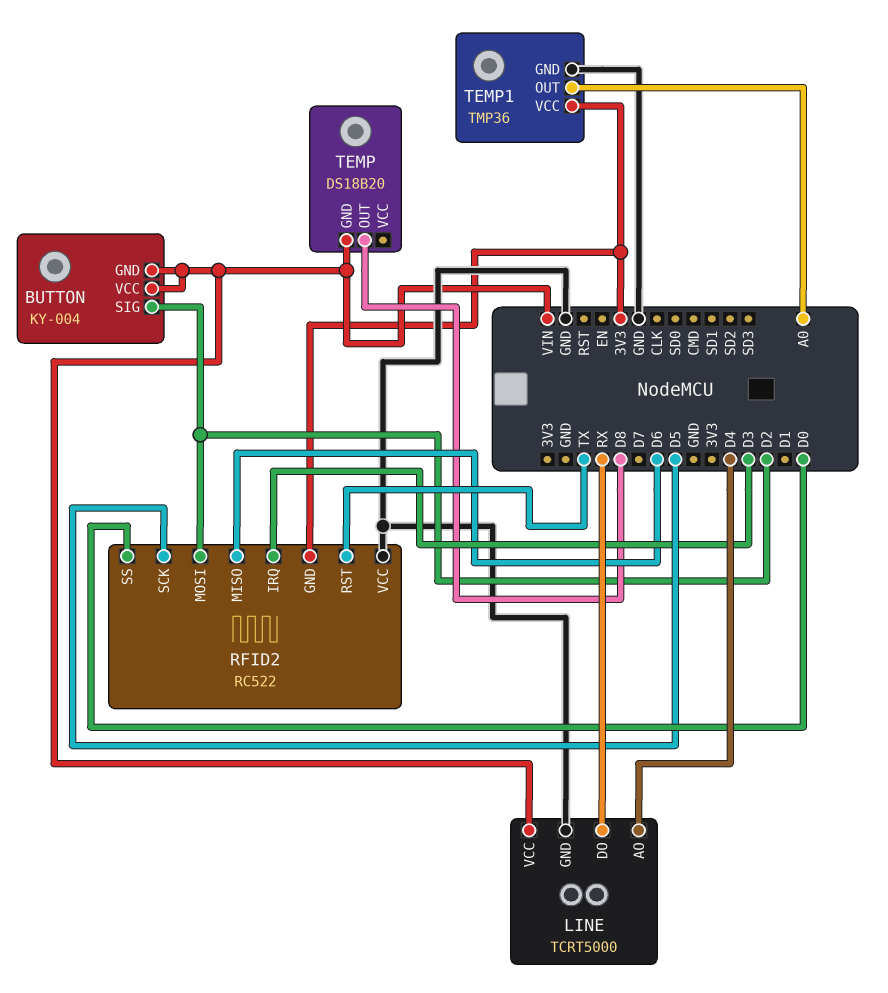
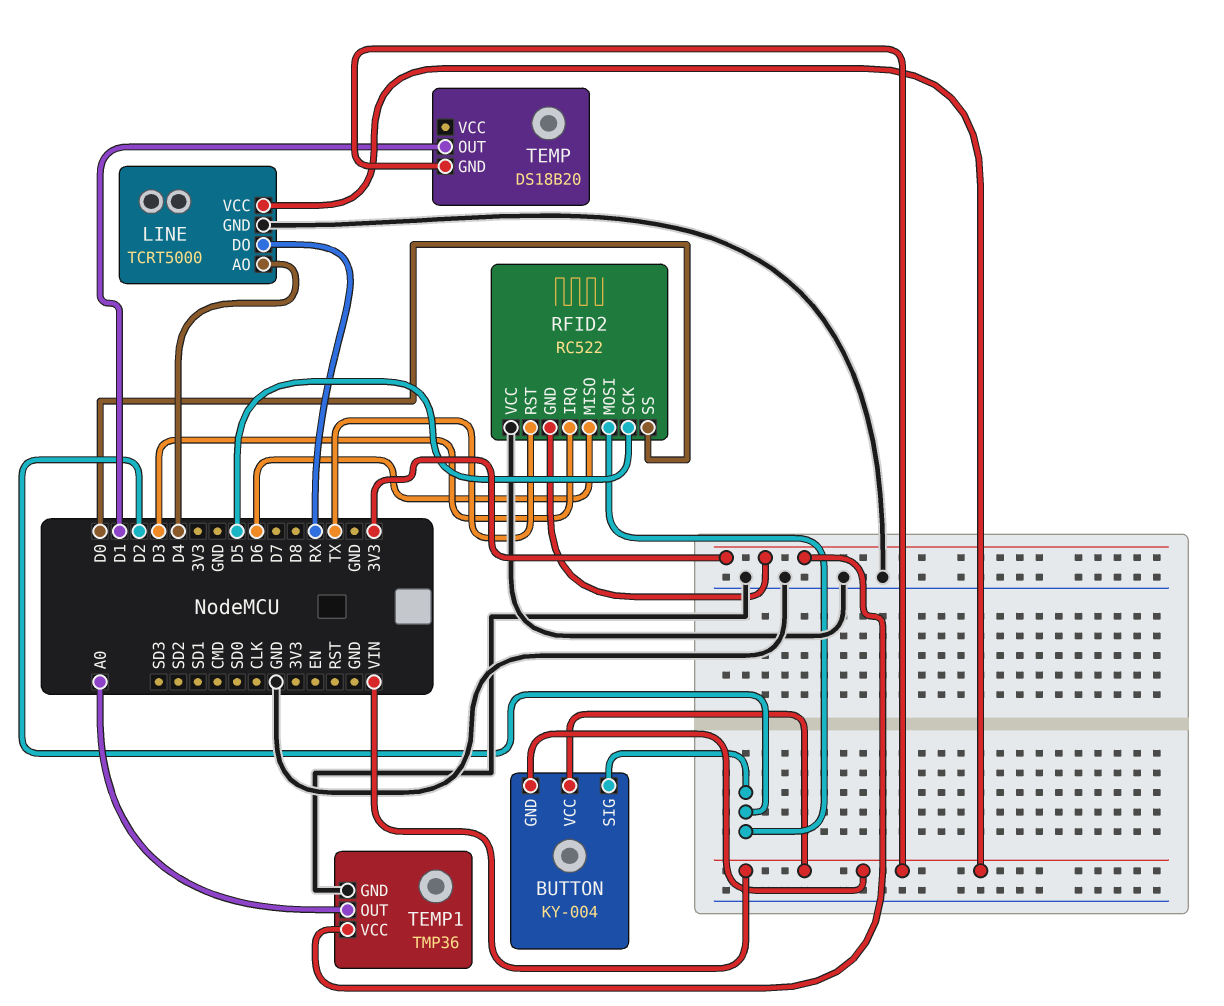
TEMP pin OUT: D8 -> D1

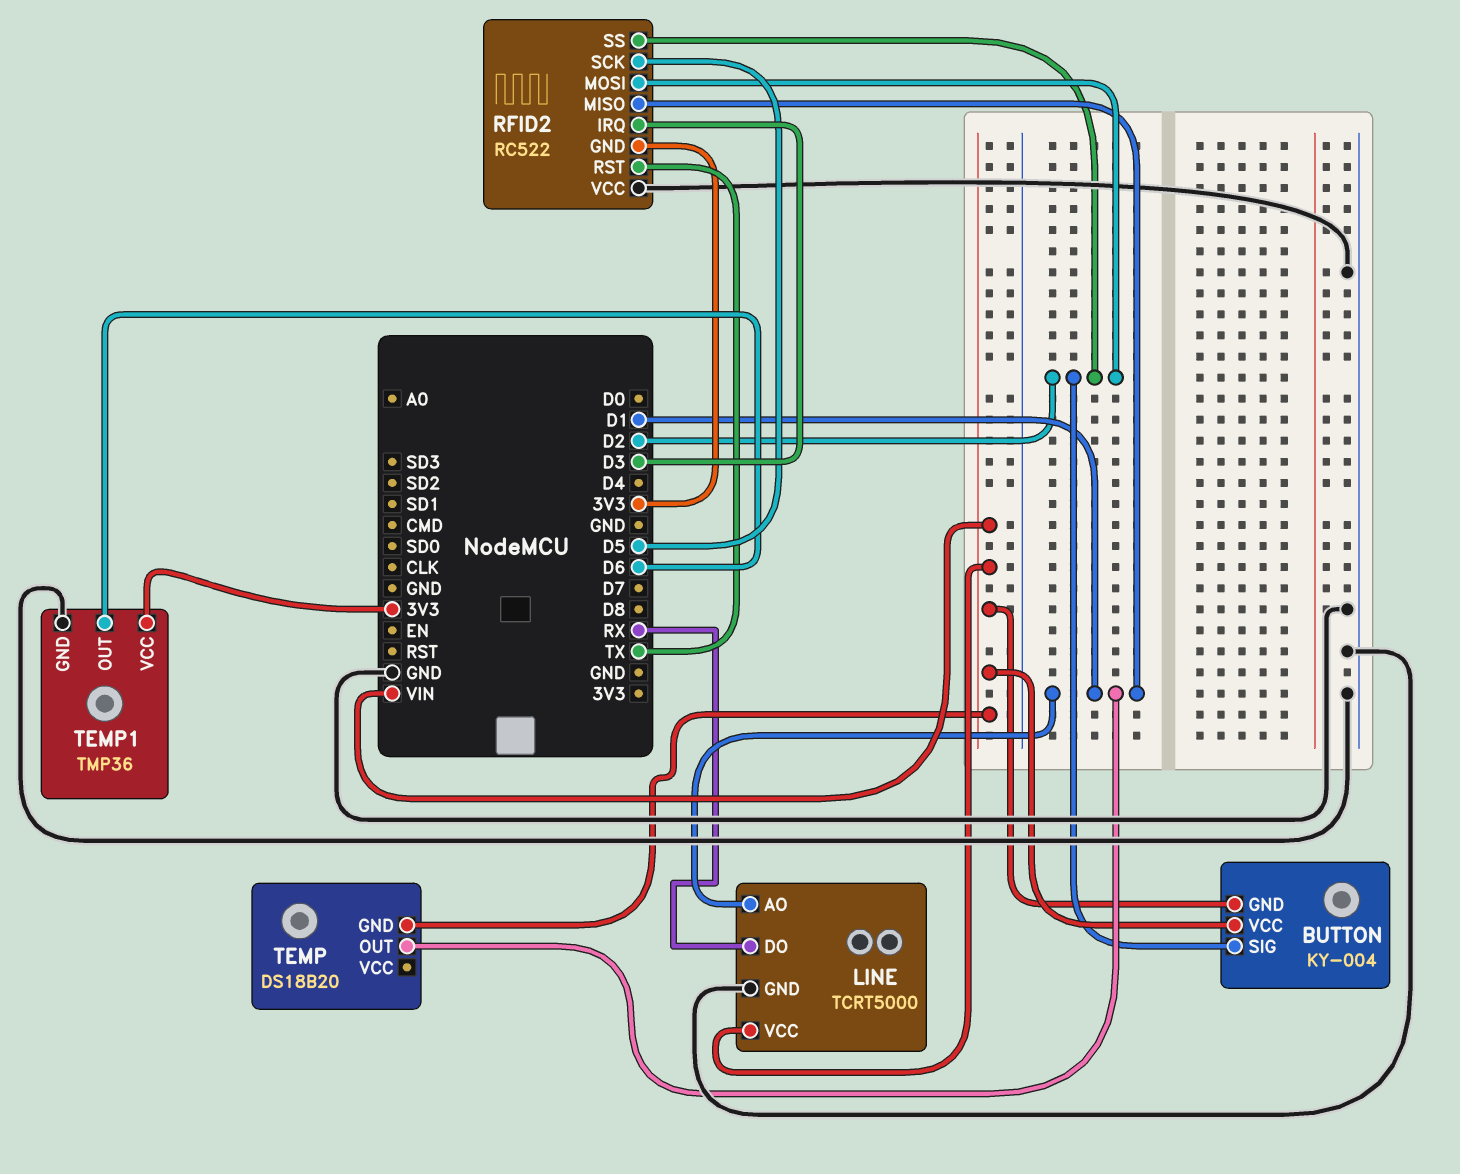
LINE pin AO: D4 -> D1
RFID2 pin MISO: D6 -> D1
RFID2 pin SS: D0 -> D2
TEMP1 pin OUT: A0 -> D6

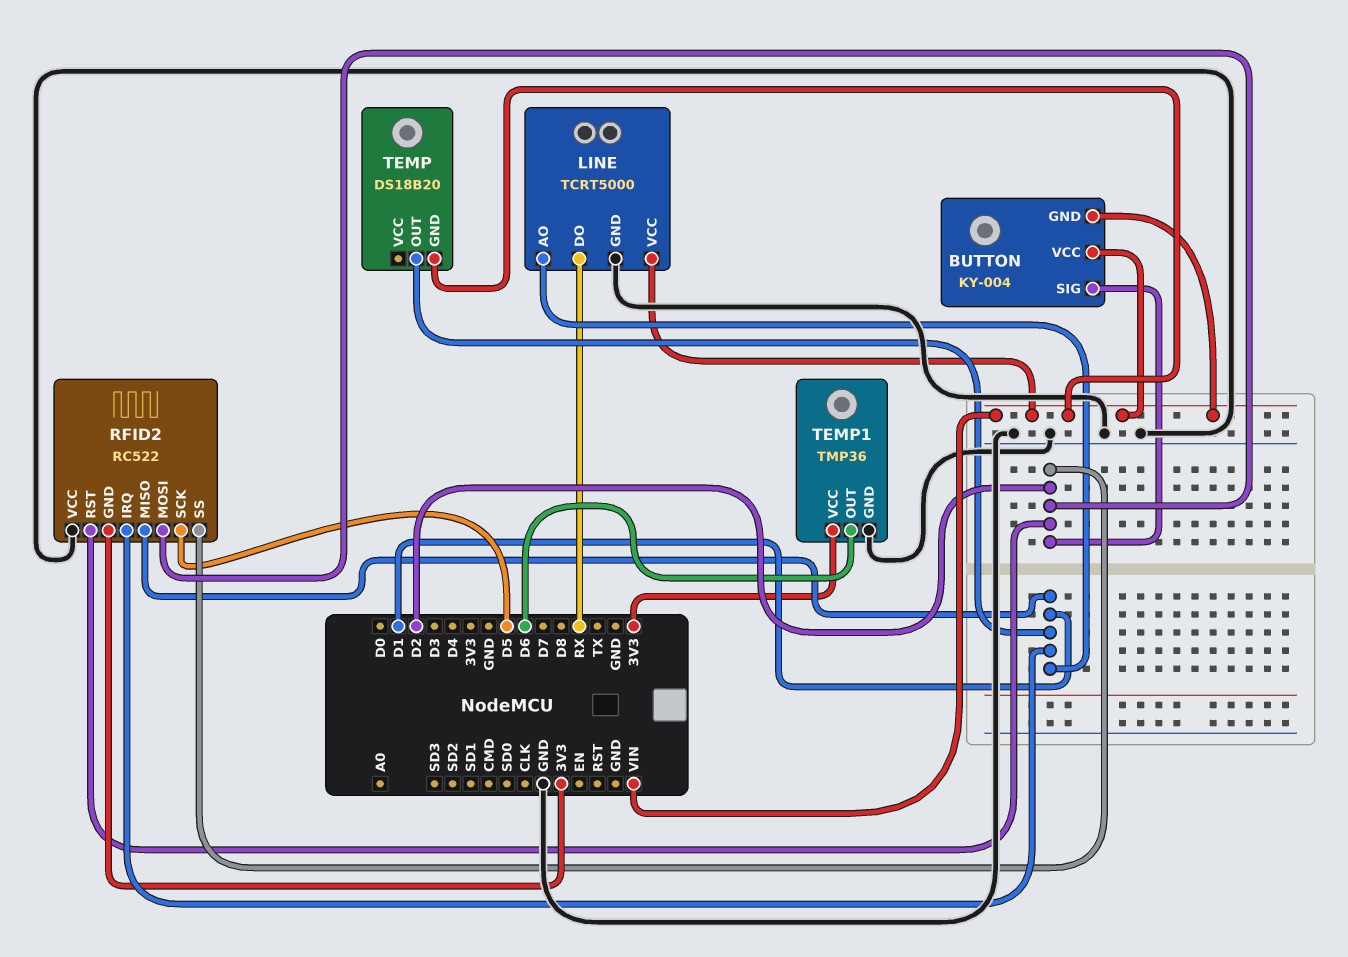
RFID2 pin IRQ: D3 -> D1
RFID2 pin RST: TX -> D2

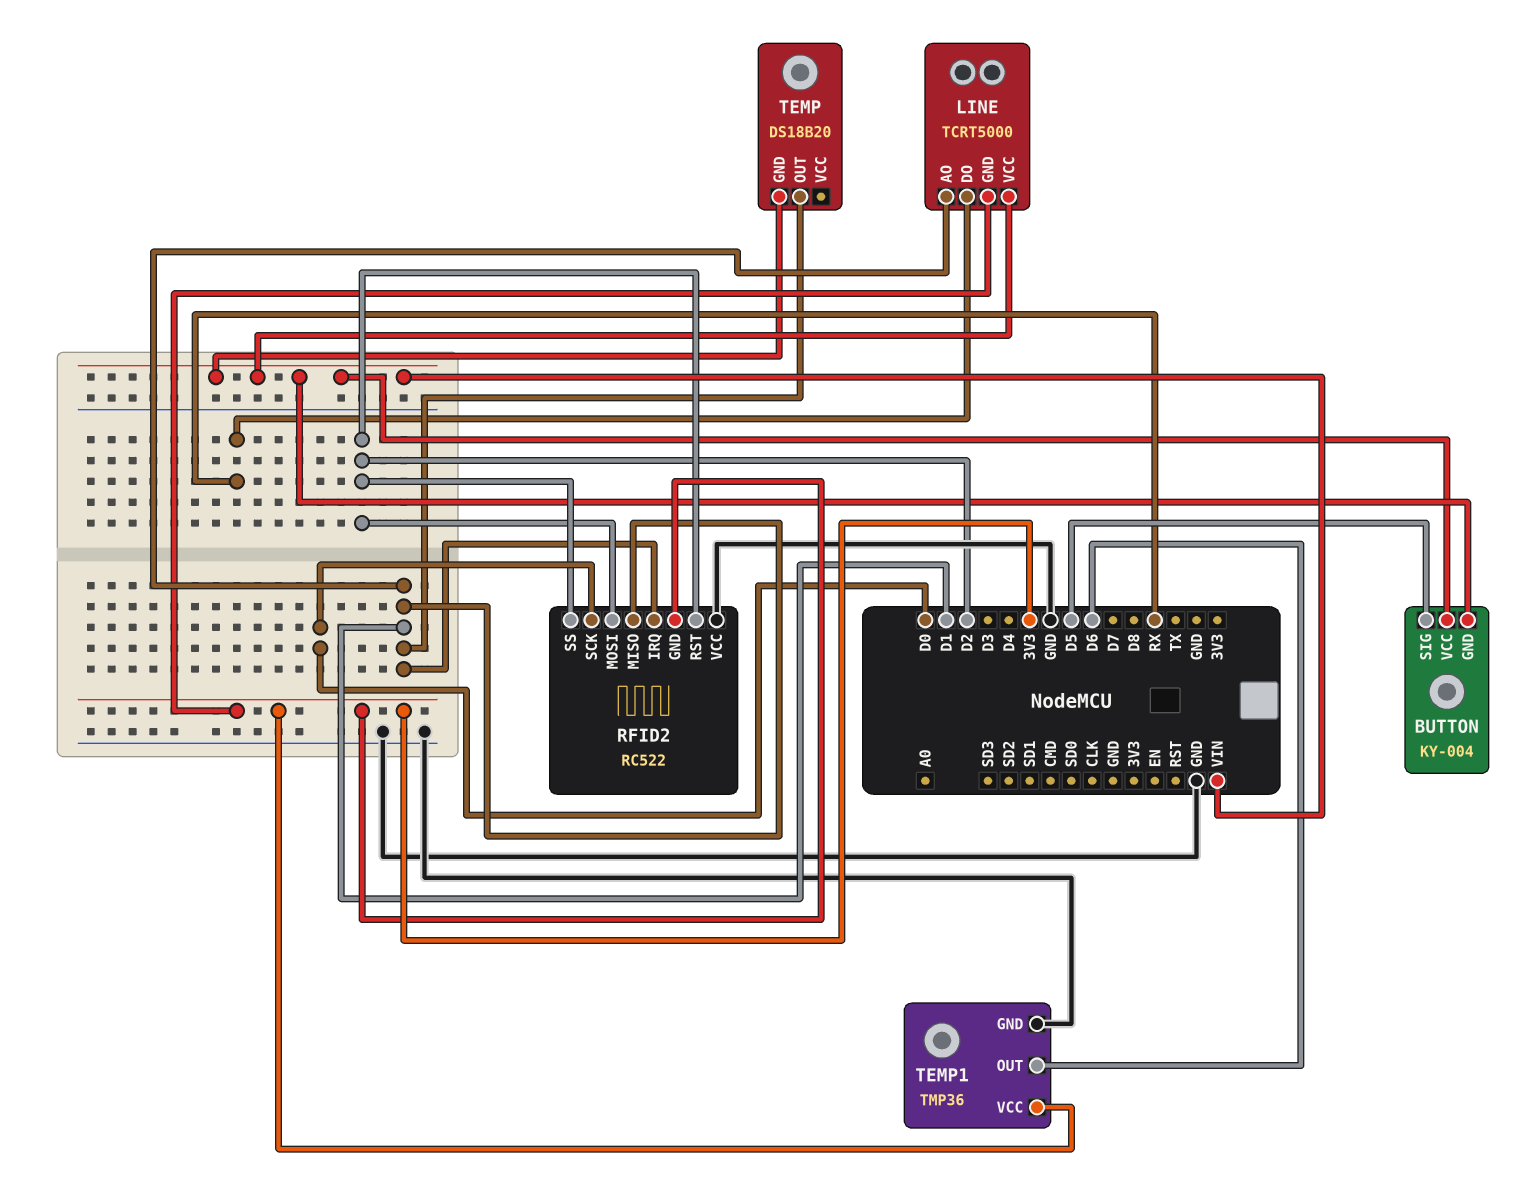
BUTTON pin SIG: D2 -> D5
LINE pin GND: GND -> 3V3
RFID2 pin SCK: D5 -> D0

